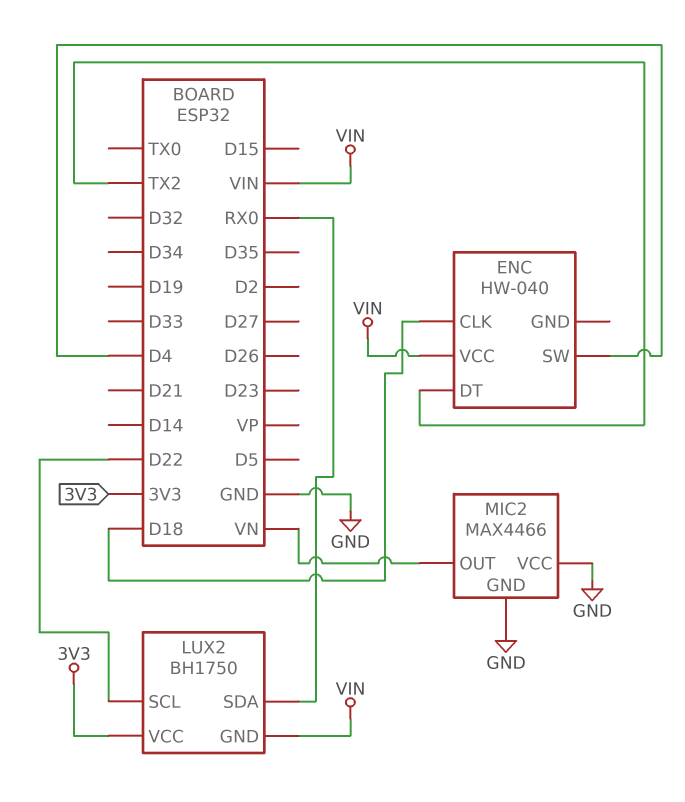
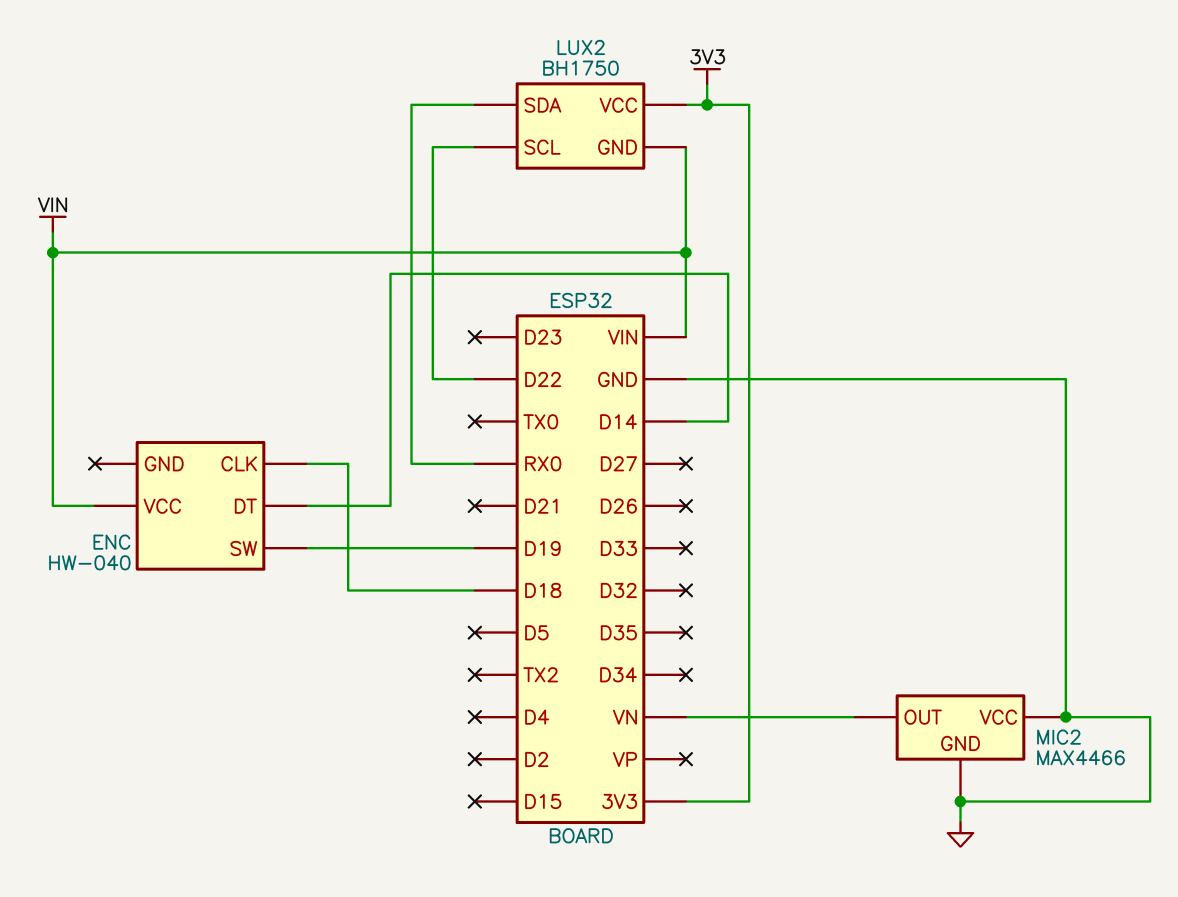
ENC pin DT: TX2 -> D14
ENC pin SW: D4 -> D19

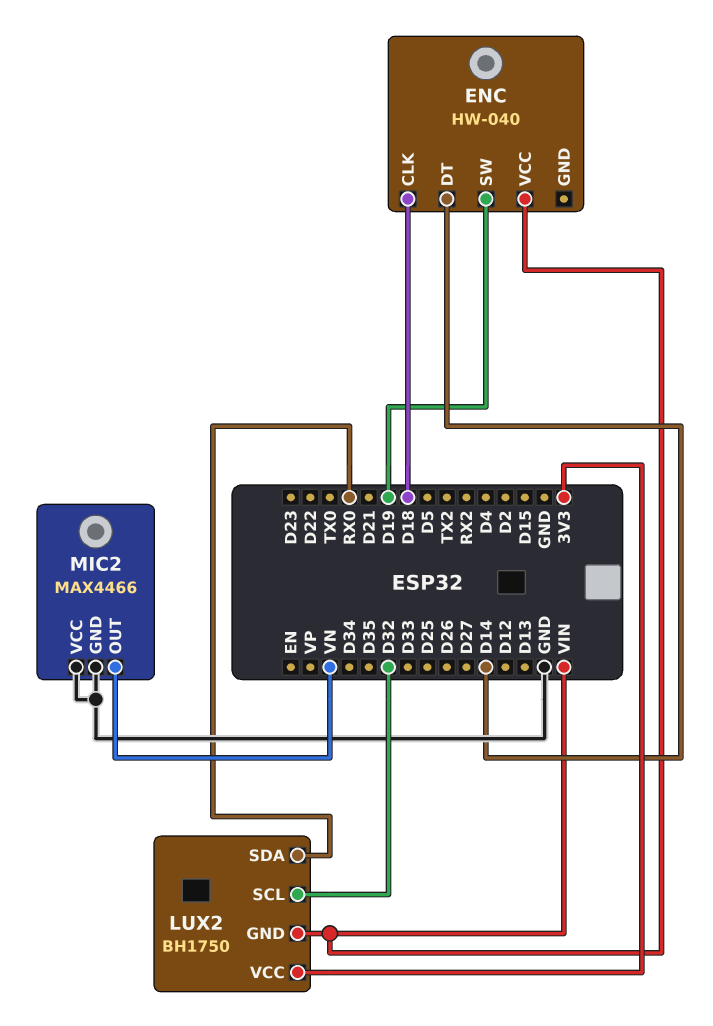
LUX2 pin SCL: D22 -> D32

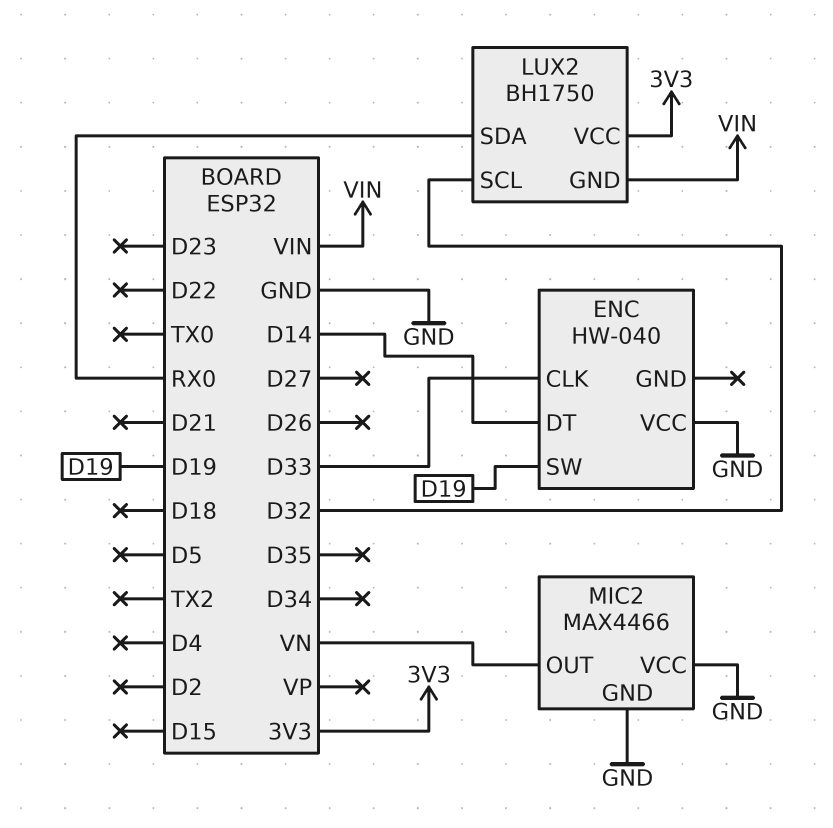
ENC pin CLK: D18 -> D33
ENC pin VCC: VIN -> GND

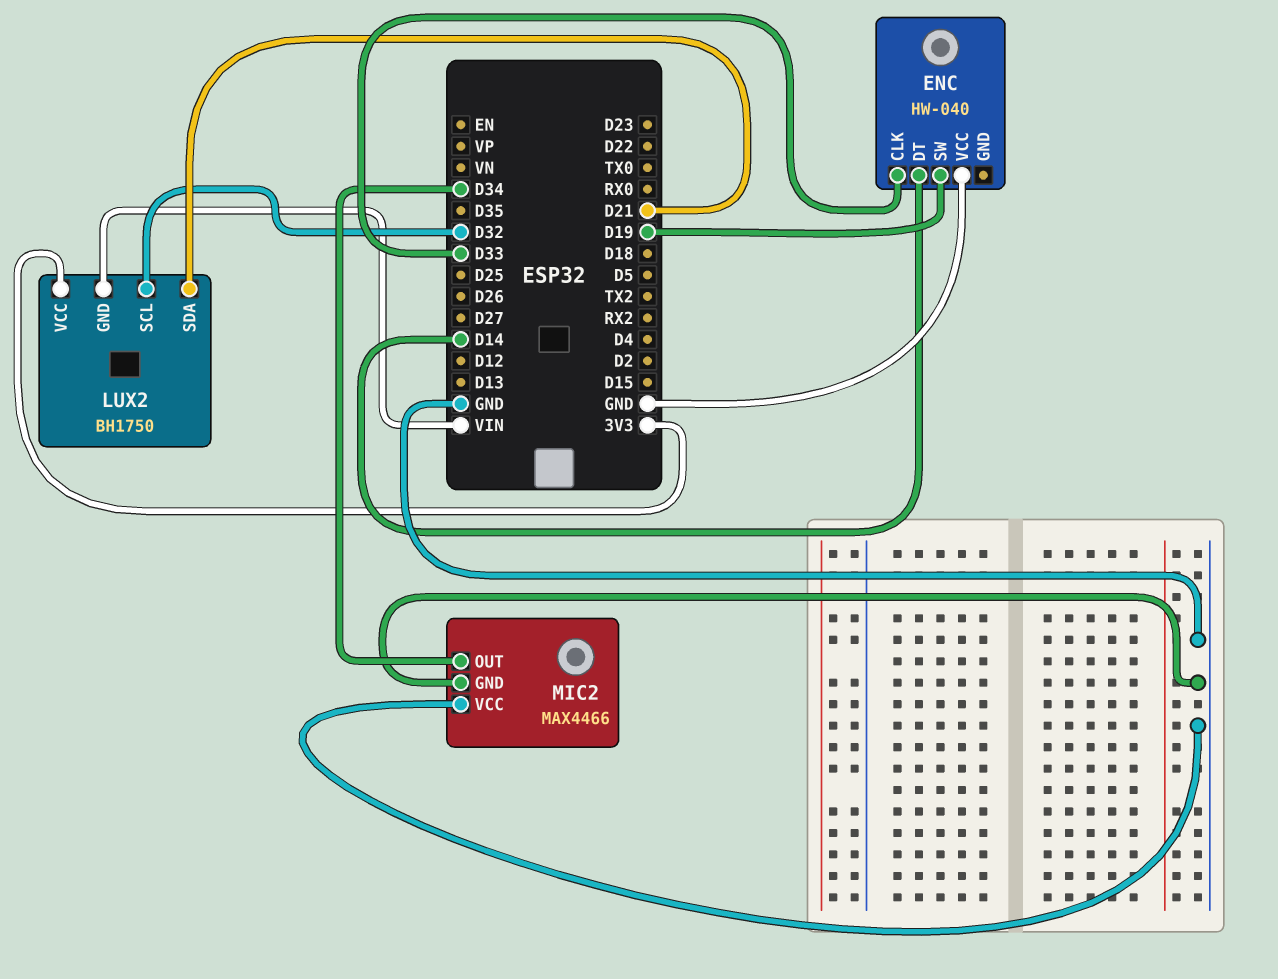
LUX2 pin SDA: RX0 -> D21
MIC2 pin OUT: VN -> D34

